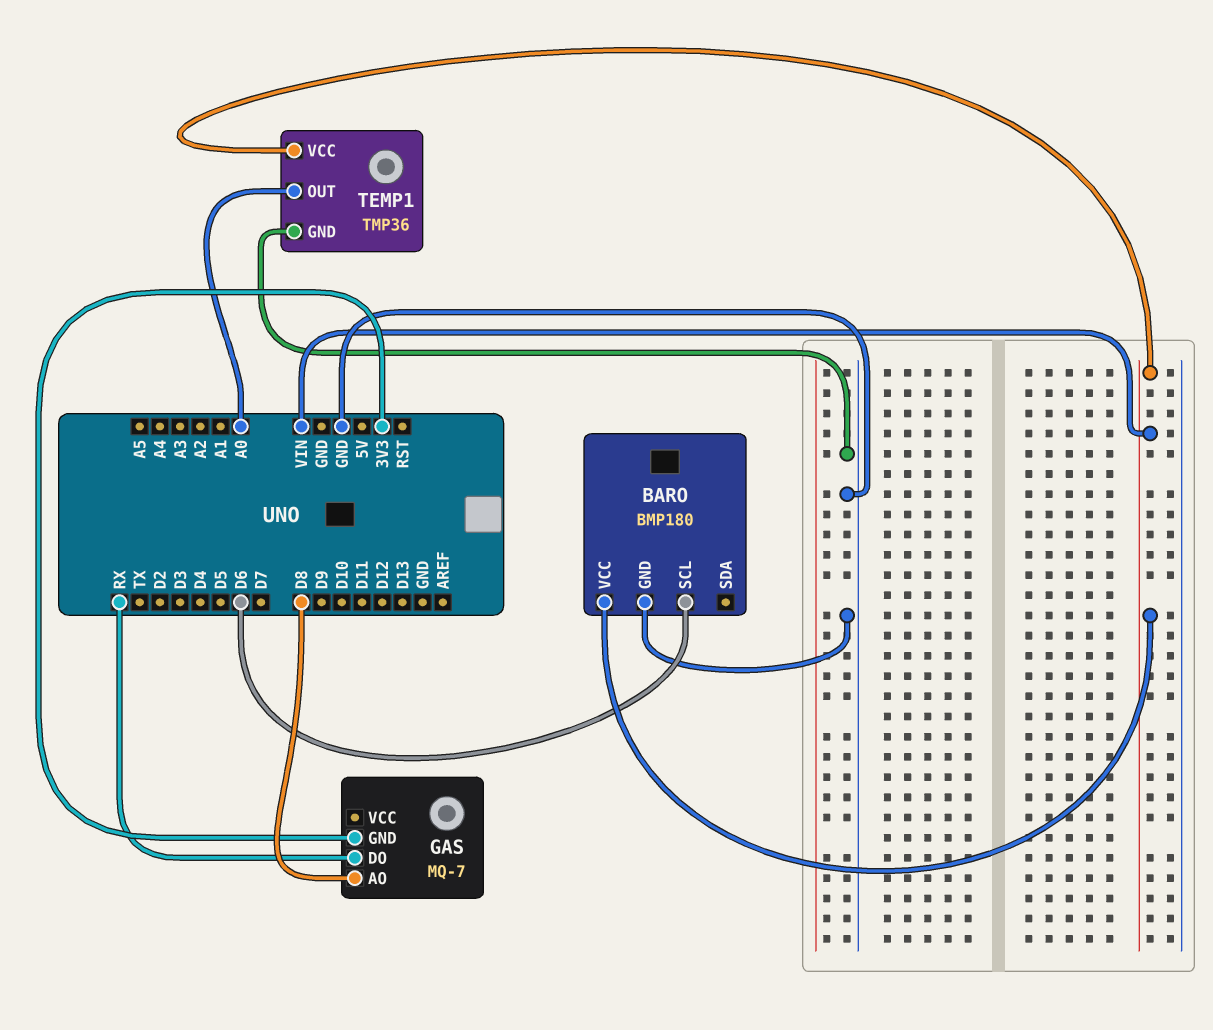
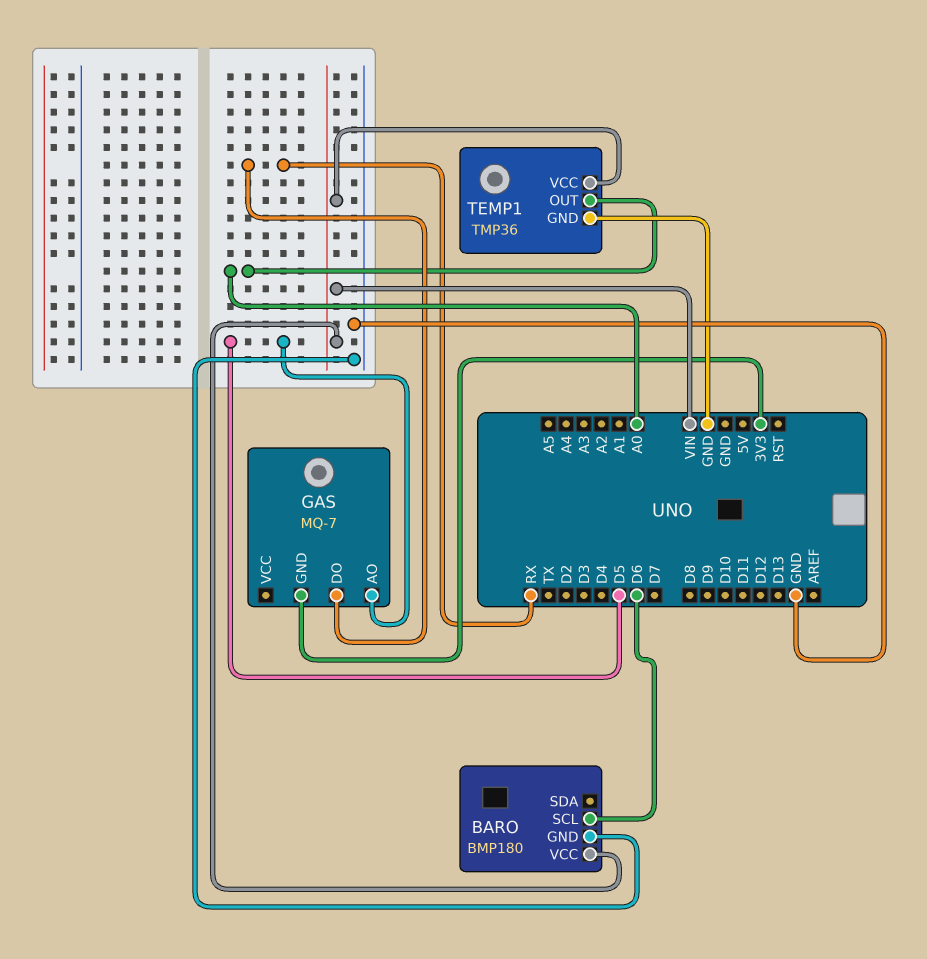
GAS pin AO: D8 -> D5

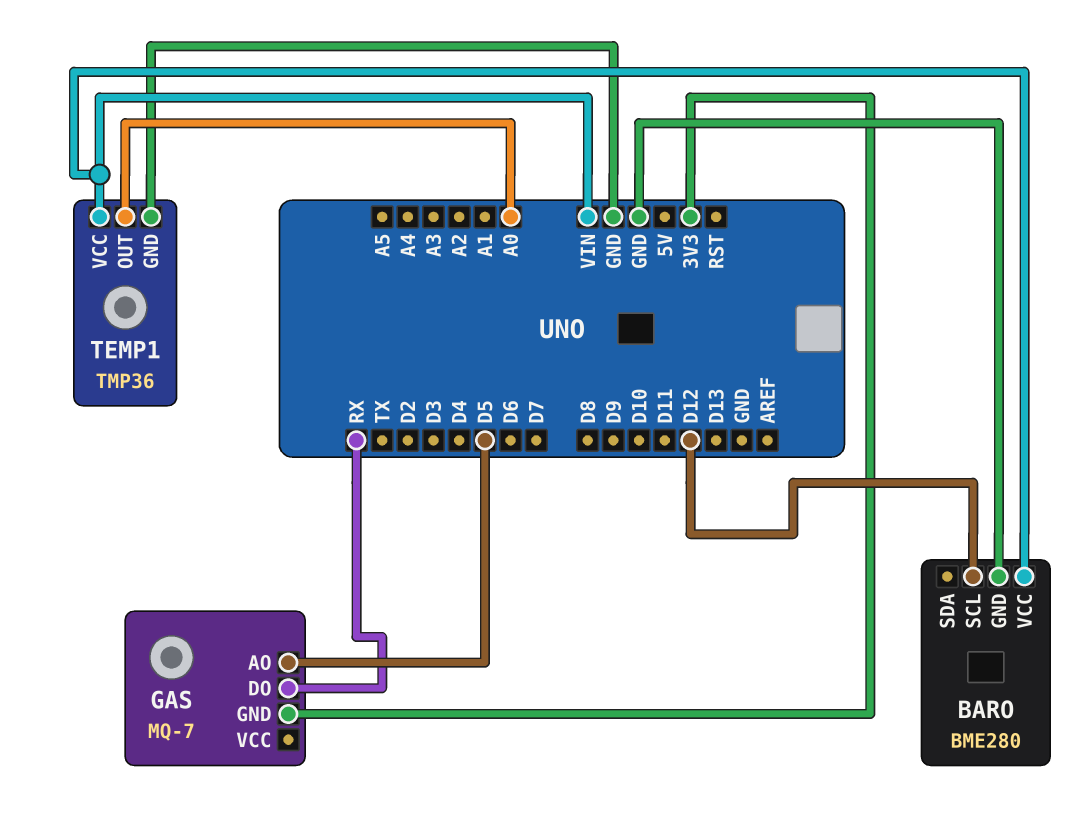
BARO: BMP180 -> BME280
BARO pin SCL: D6 -> D12

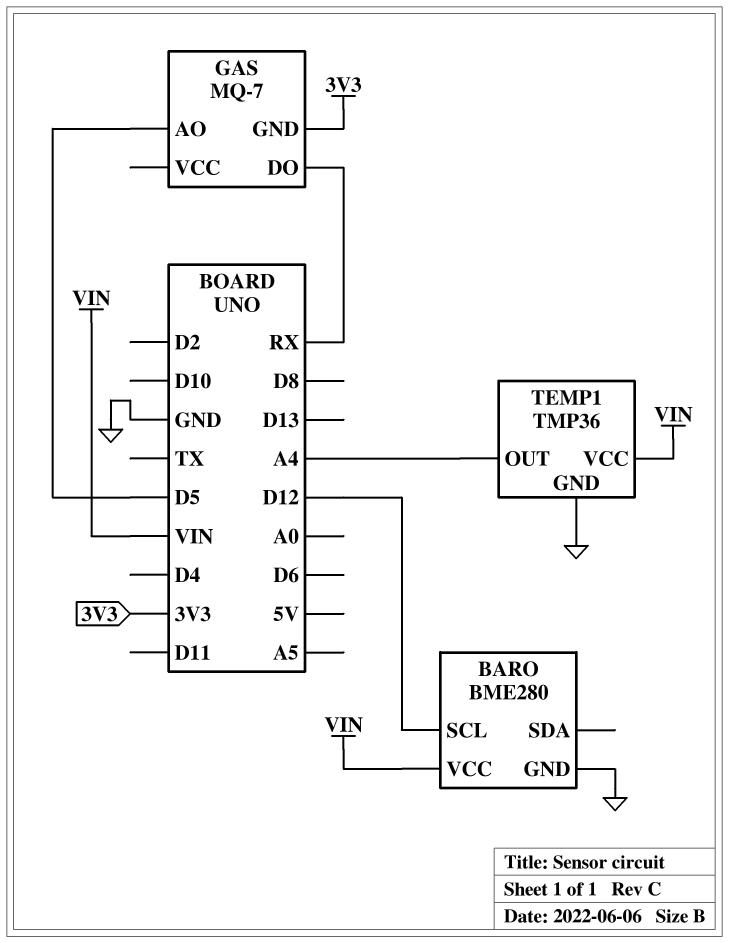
TEMP1 pin OUT: A0 -> A4

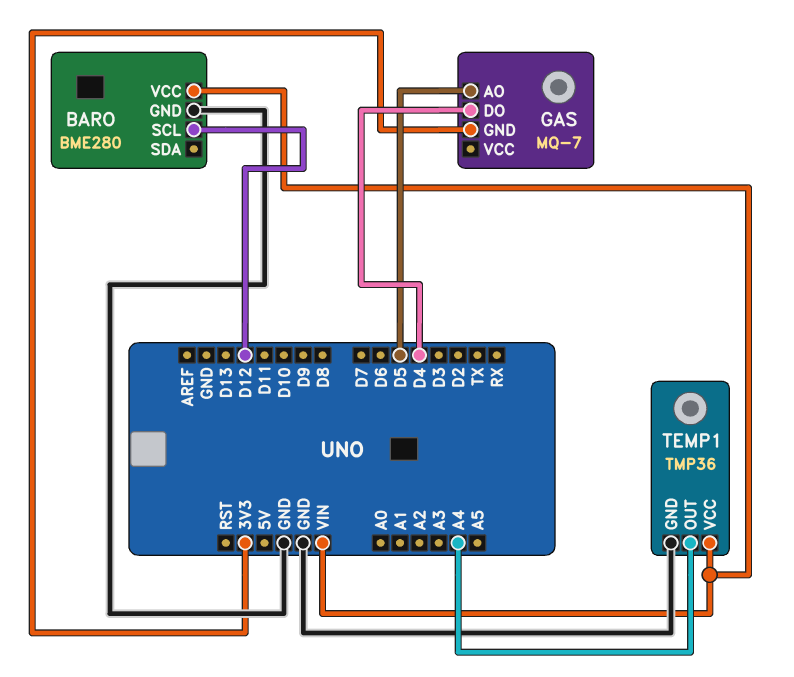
GAS pin DO: RX -> D4

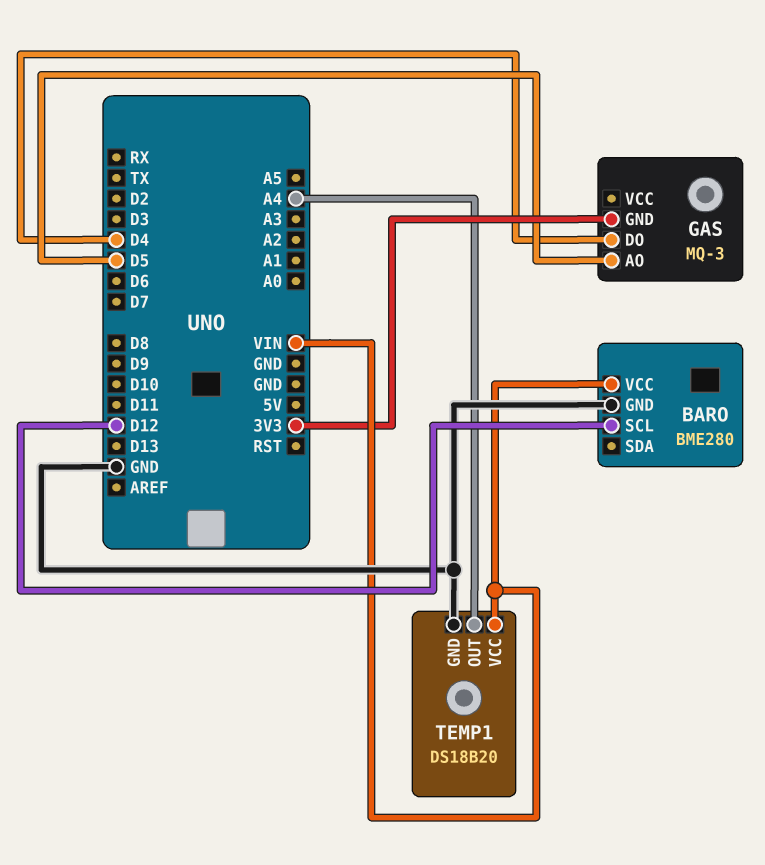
GAS: MQ-7 -> MQ-3
TEMP1: TMP36 -> DS18B20

